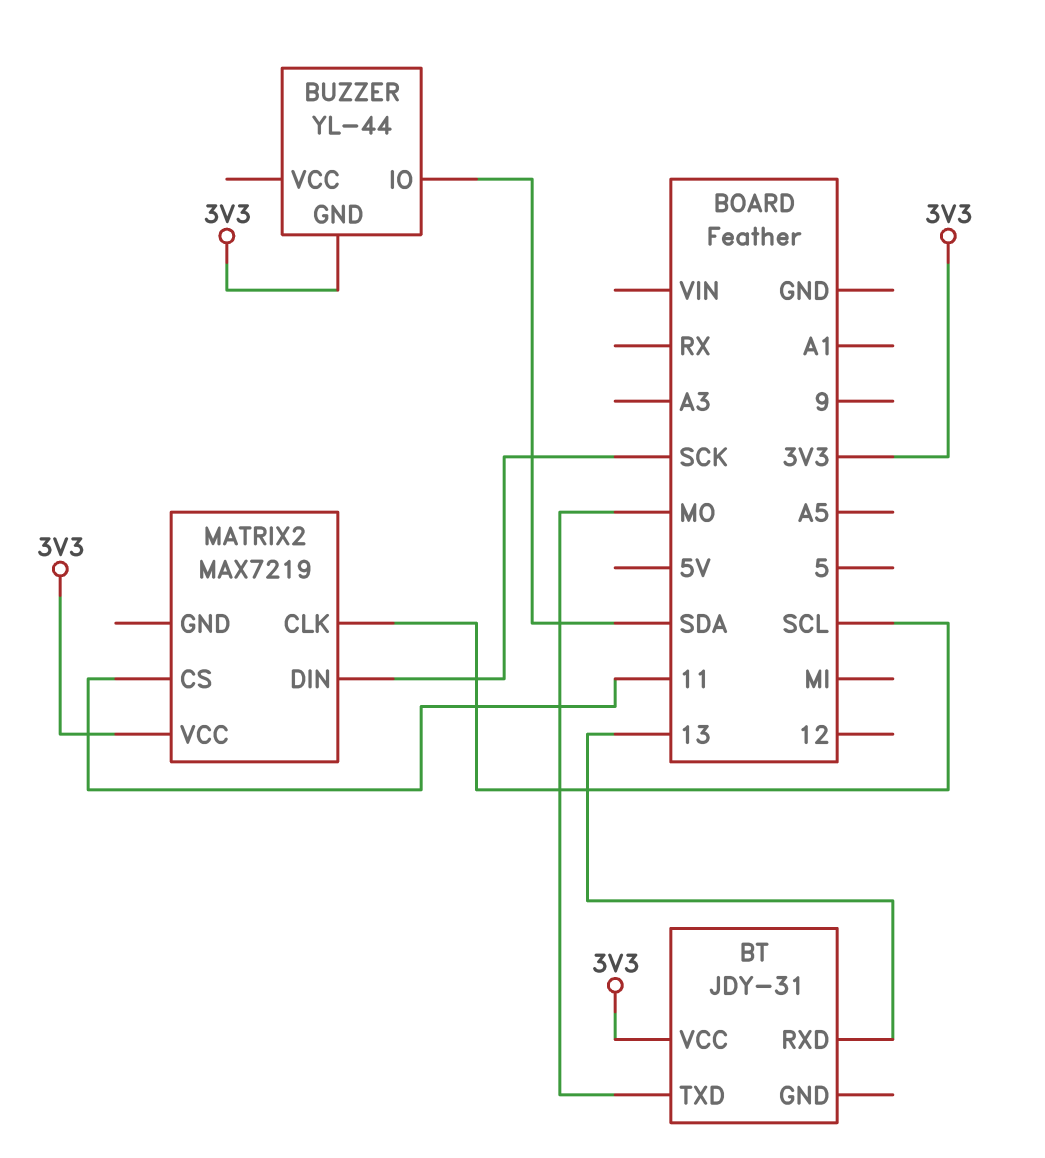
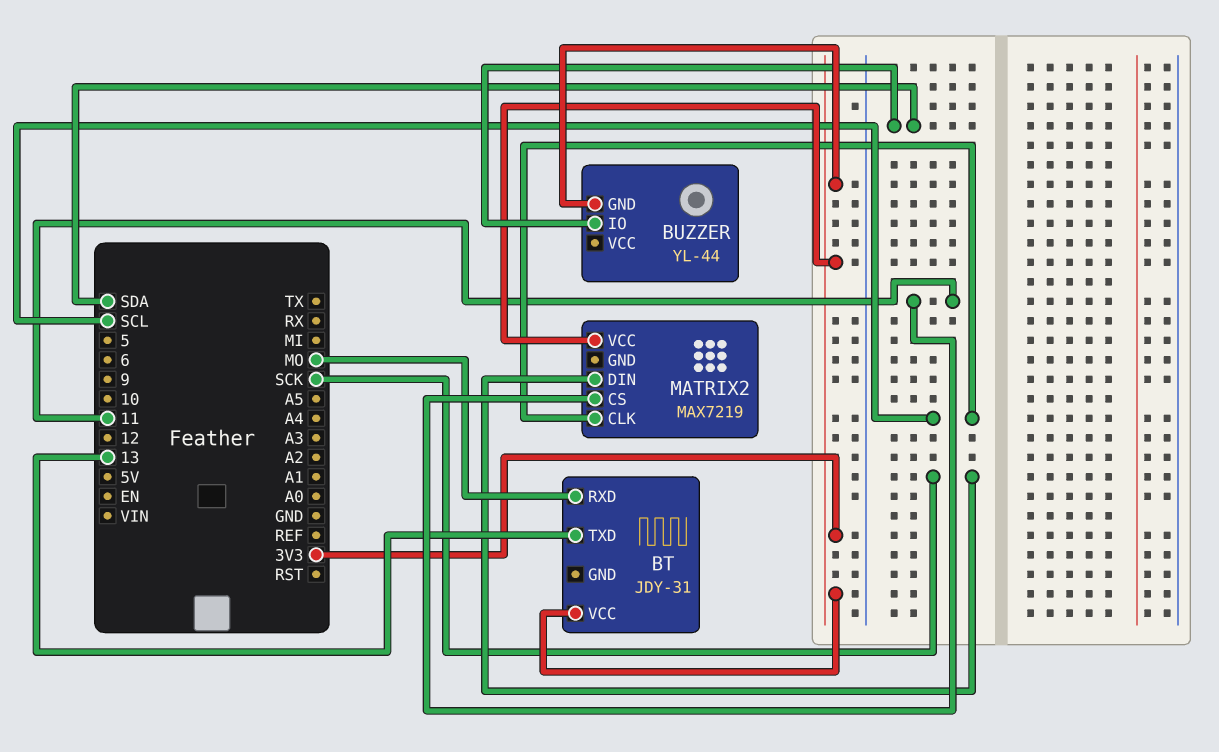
BT pin RXD: 13 -> MO
BT pin TXD: MO -> 13

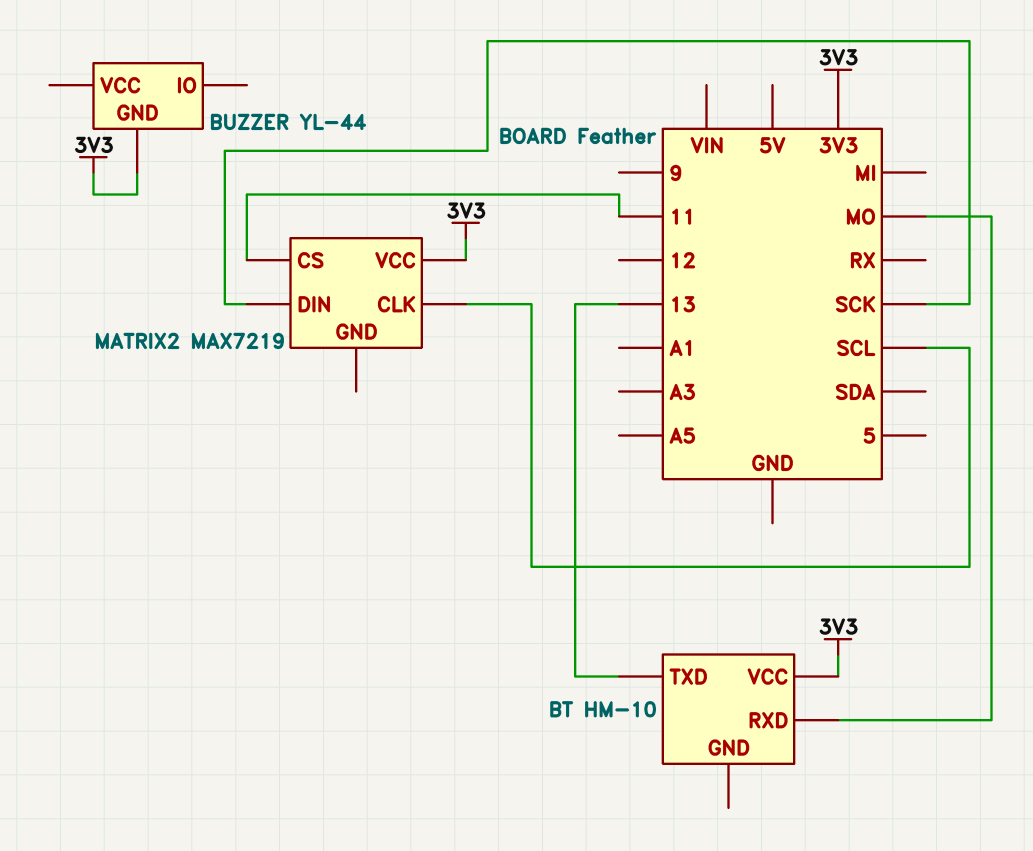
BT: JDY-31 -> HM-10
BUZZER pin IO: SDA -> none

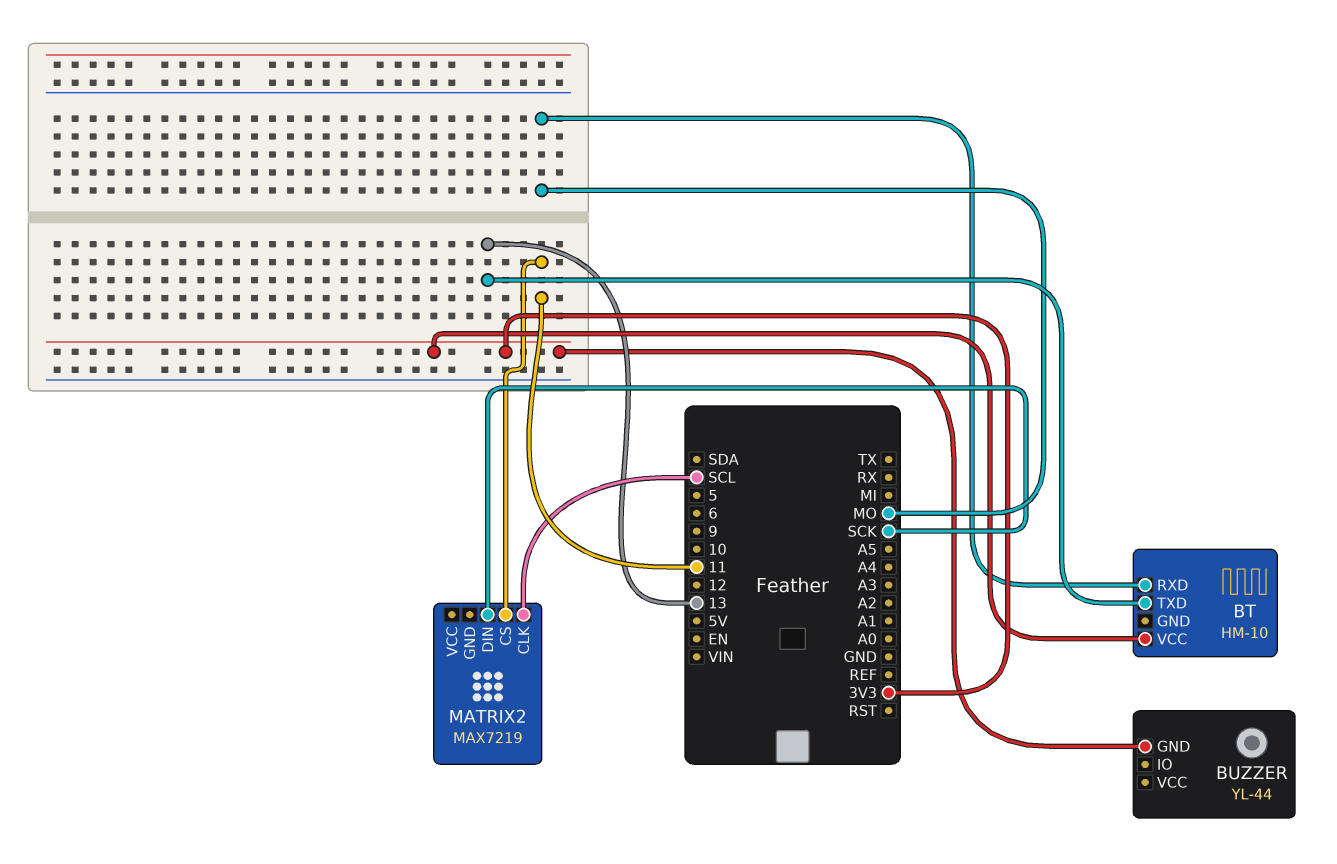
MATRIX2 pin VCC: 3V3 -> none

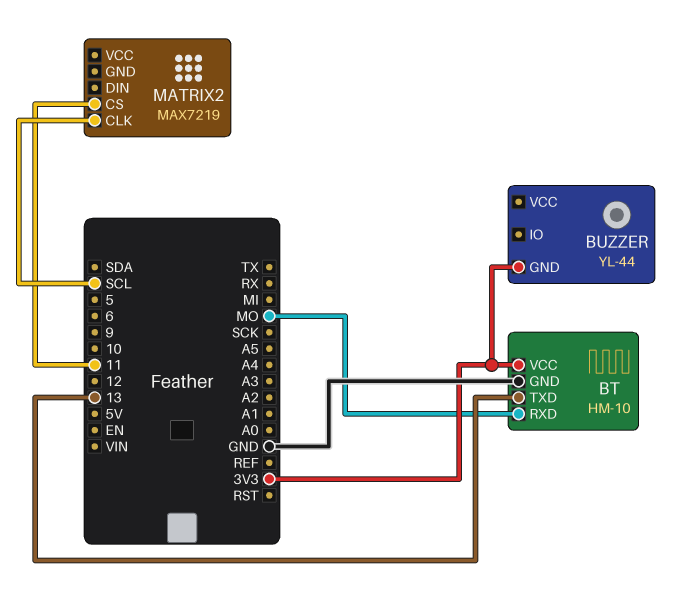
BT pin GND: none -> GND
MATRIX2 pin DIN: SCK -> none

